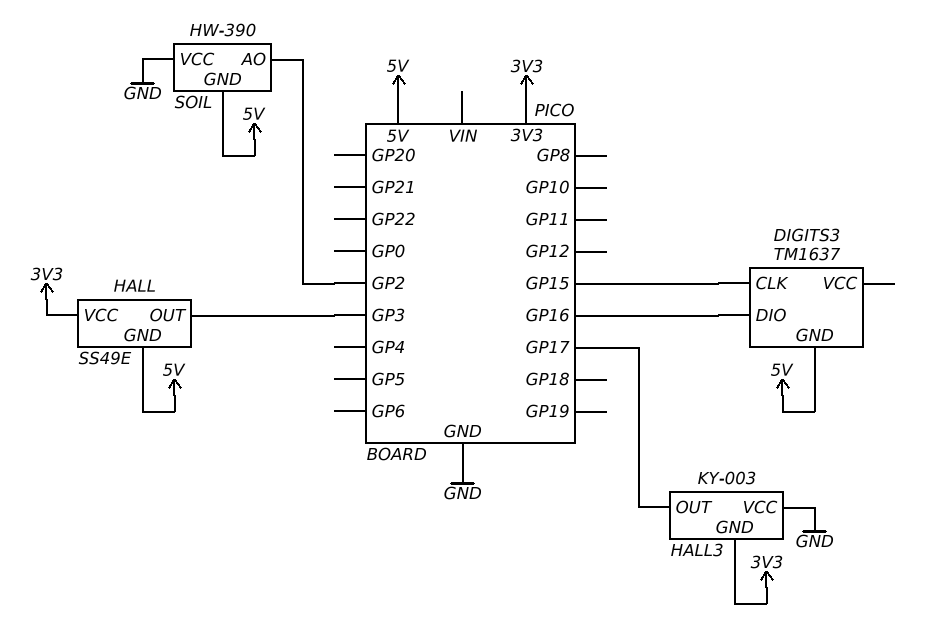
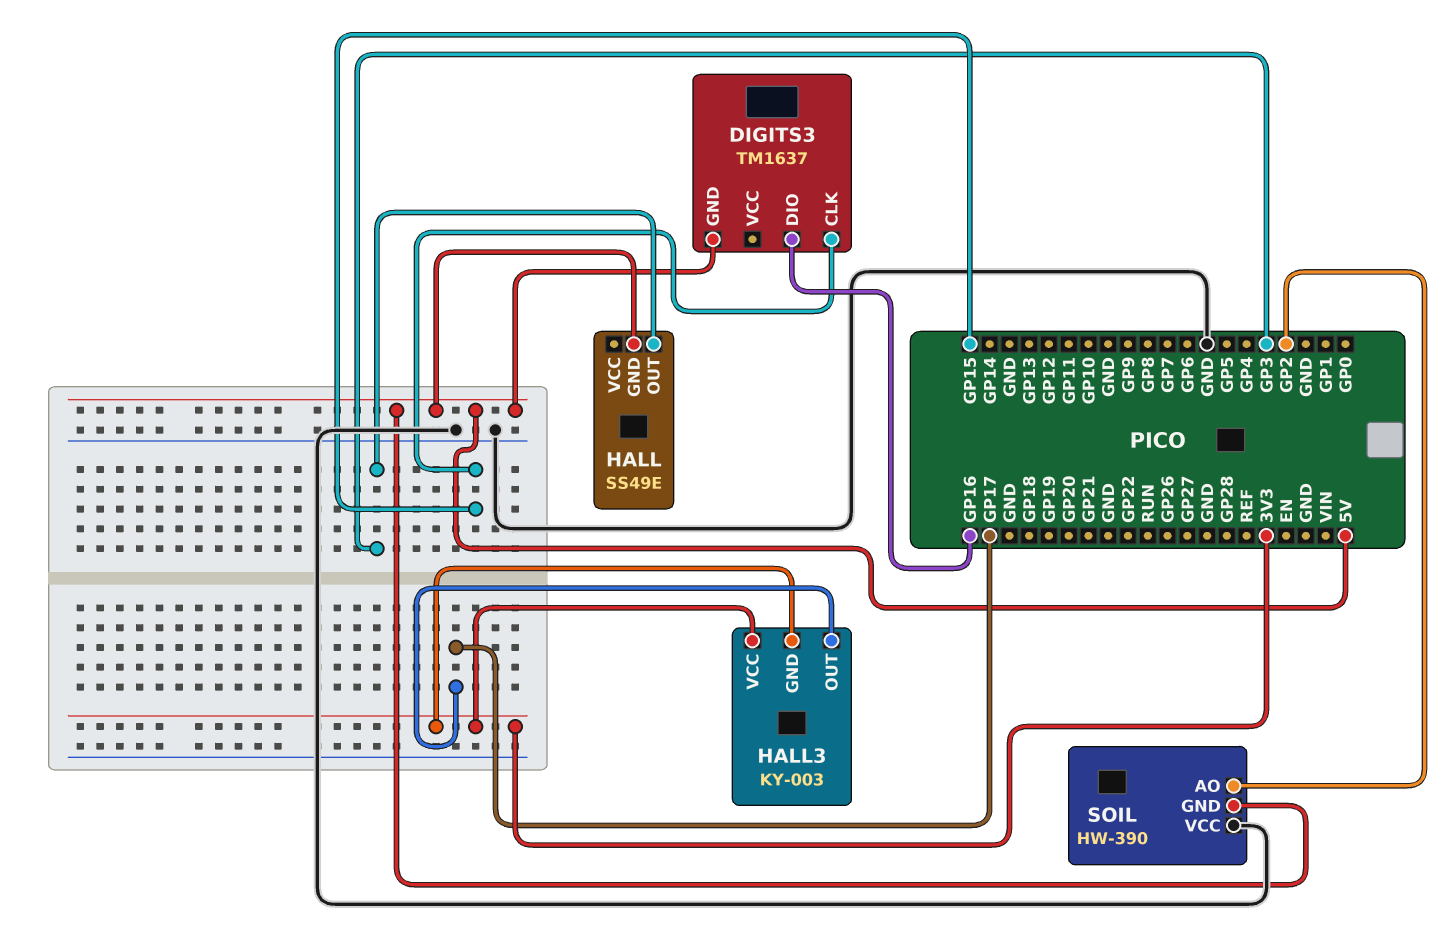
HALL pin VCC: 3V3 -> none
HALL3 pin VCC: GND -> 3V3

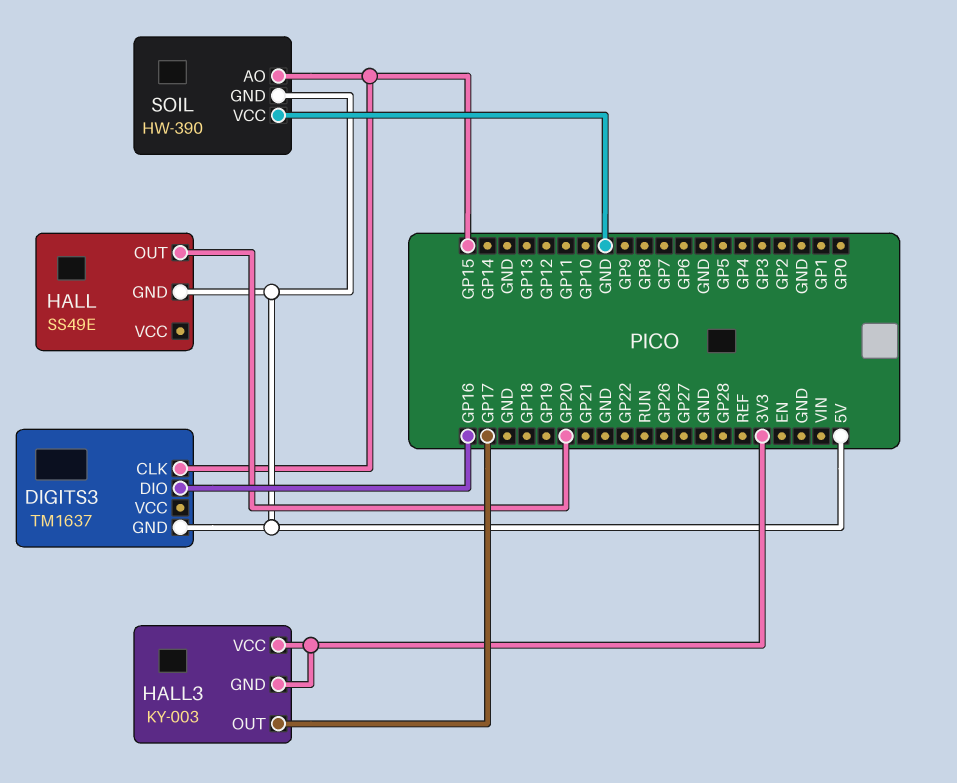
HALL pin OUT: GP3 -> GP20
SOIL pin AO: GP2 -> GP15

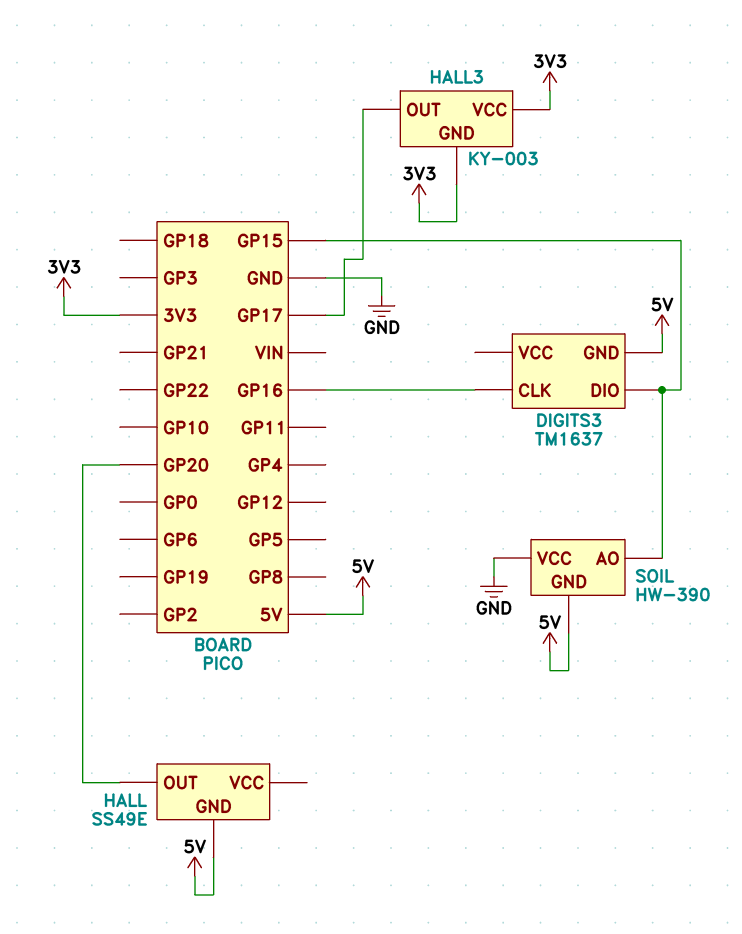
DIGITS3 pin CLK: GP15 -> GP16
DIGITS3 pin DIO: GP16 -> GP15

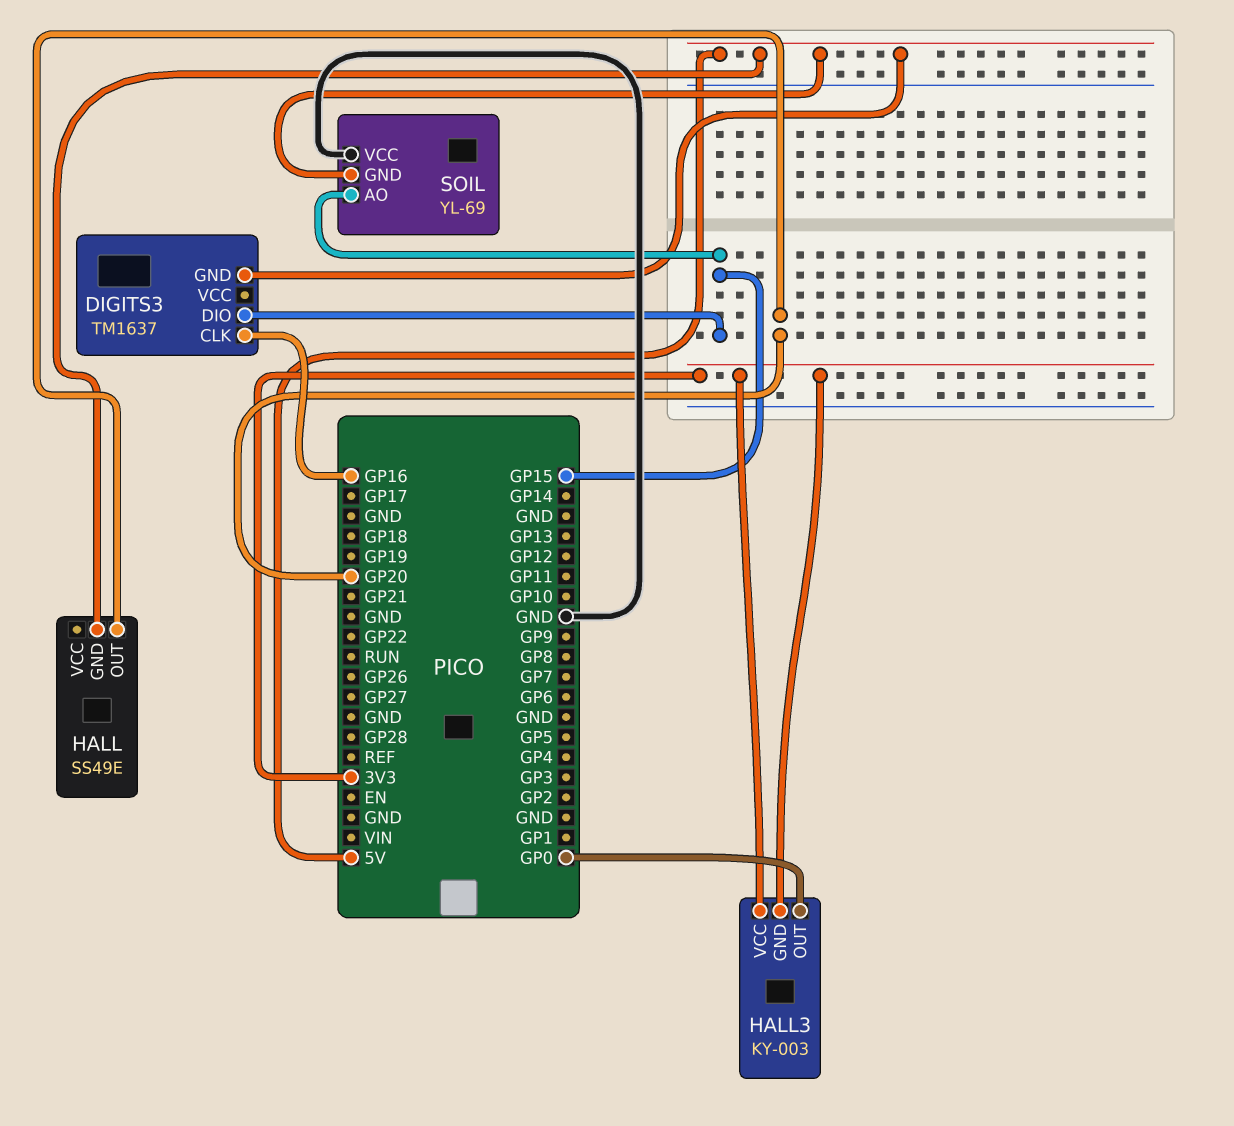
HALL3 pin OUT: GP17 -> GP0
SOIL: HW-390 -> YL-69

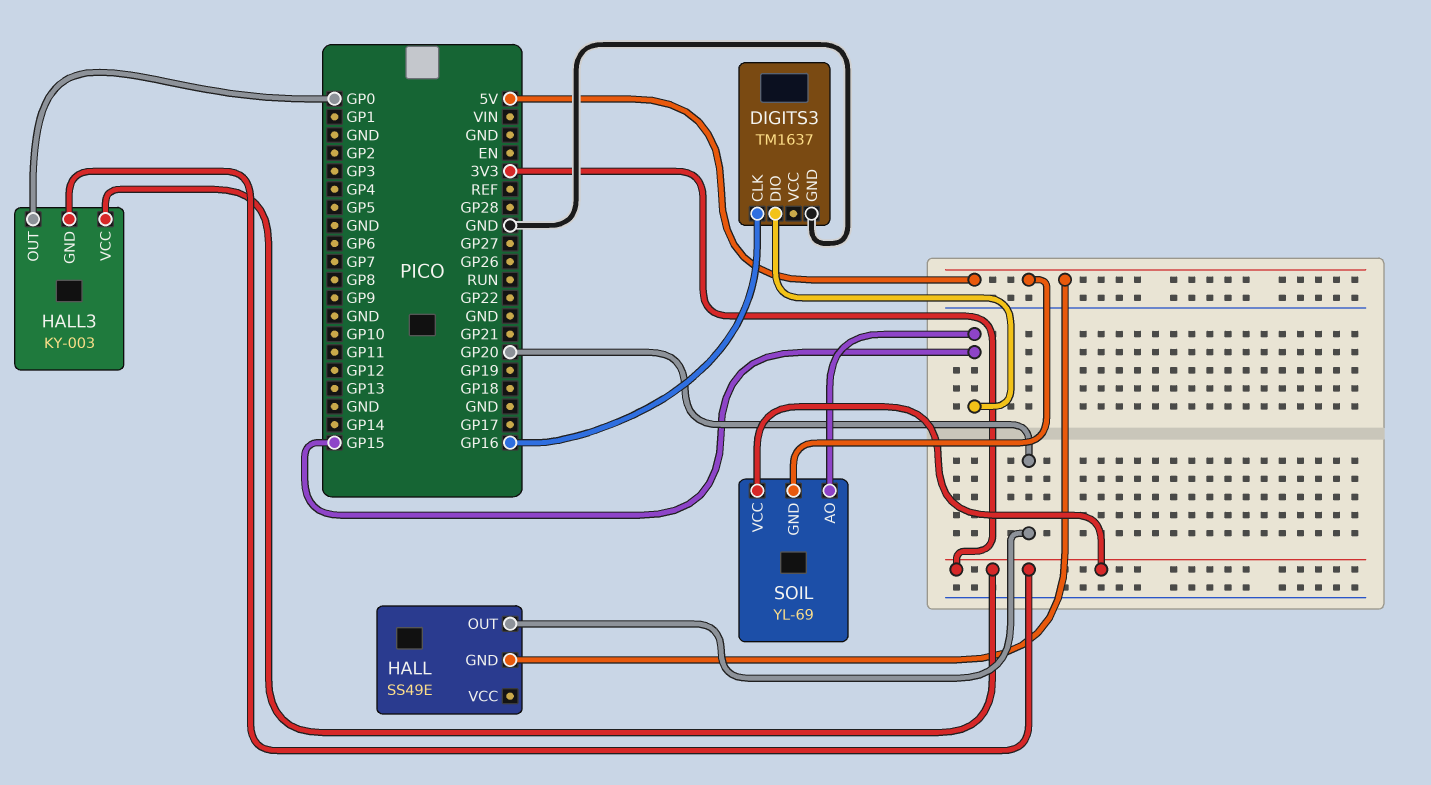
DIGITS3 pin GND: 5V -> GND
SOIL pin VCC: GND -> 3V3

